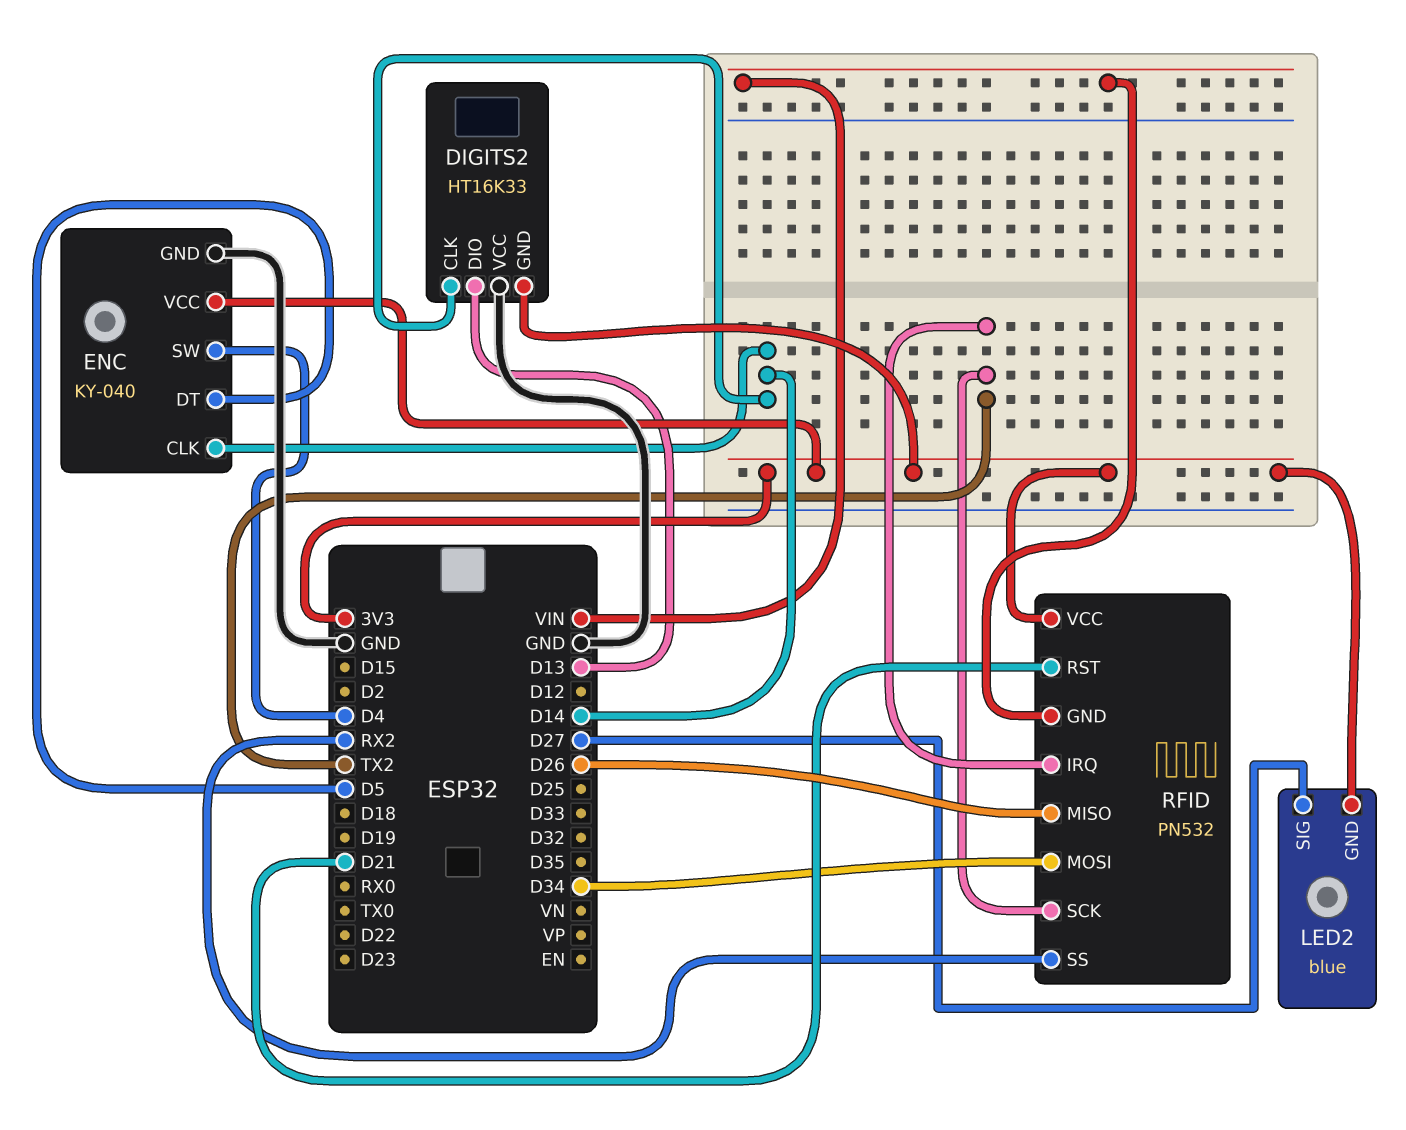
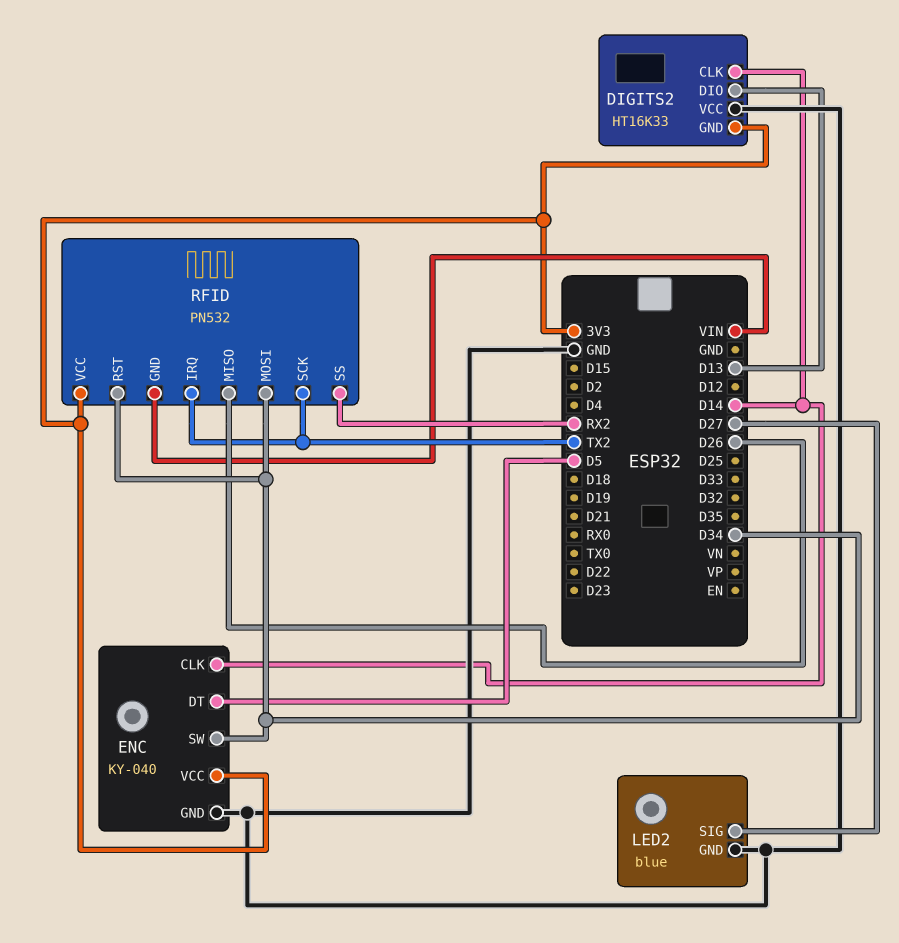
ENC pin SW: D4 -> D34
LED2 pin GND: 3V3 -> GND
RFID pin RST: D21 -> D34

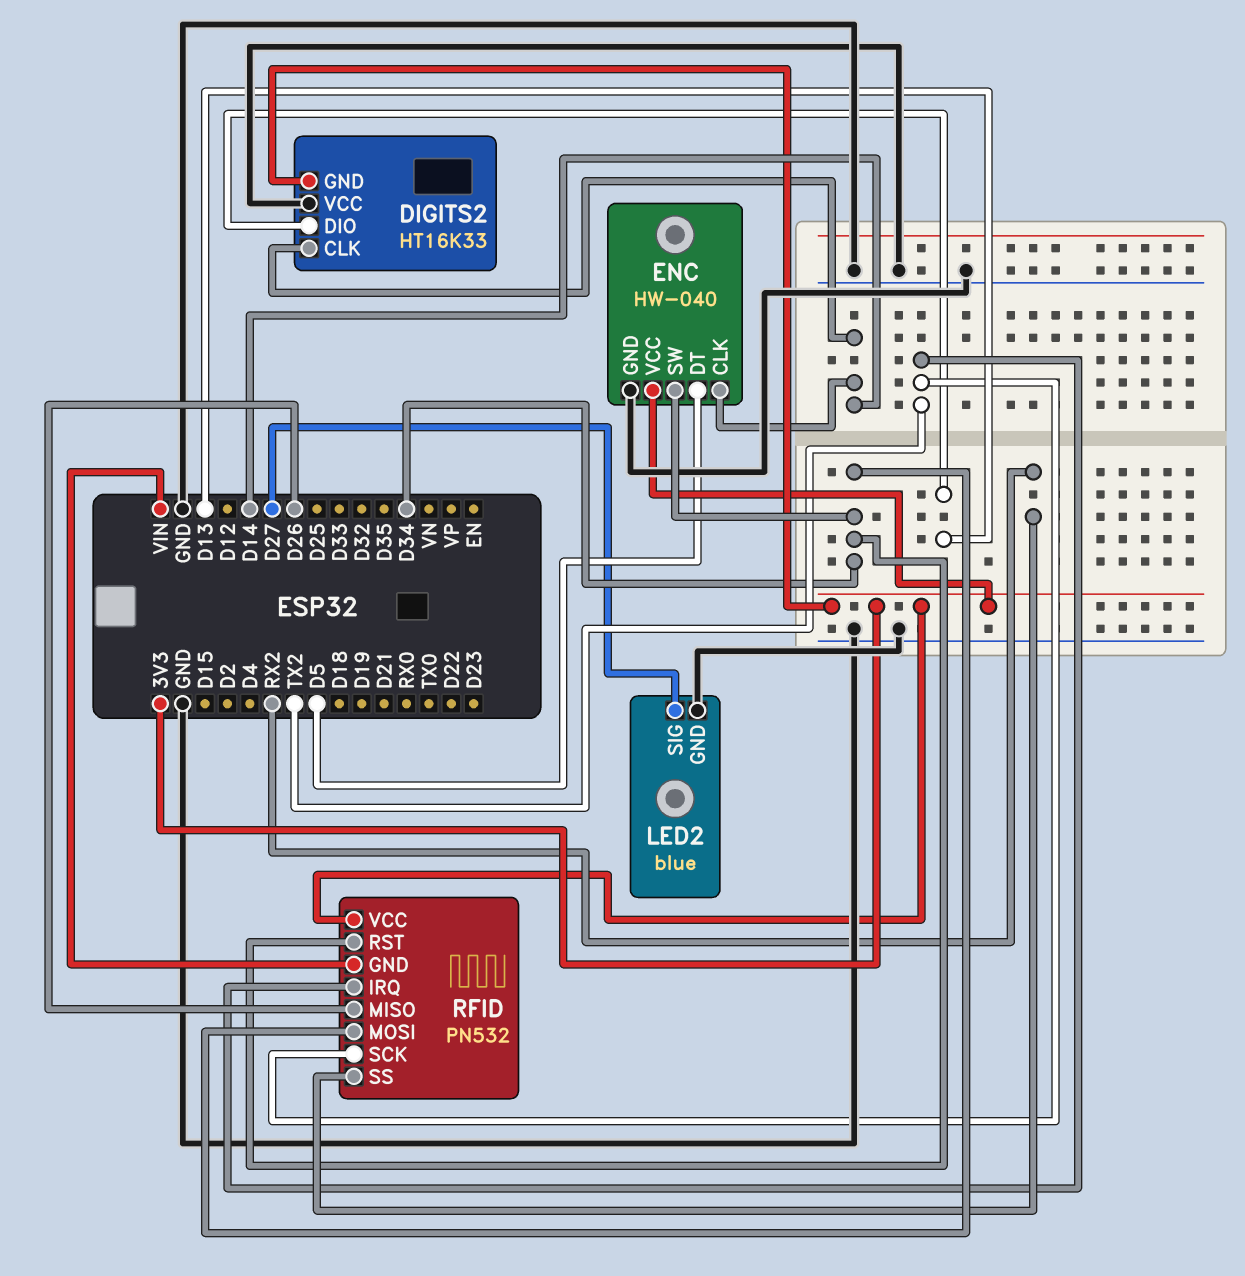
ENC: KY-040 -> HW-040

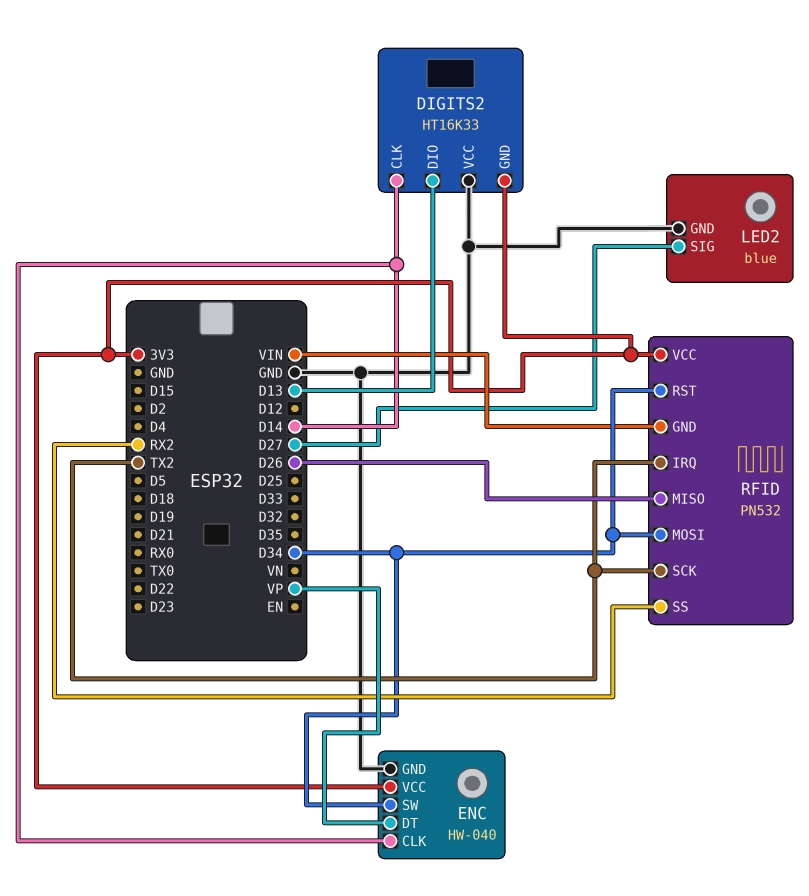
ENC pin DT: D5 -> VP

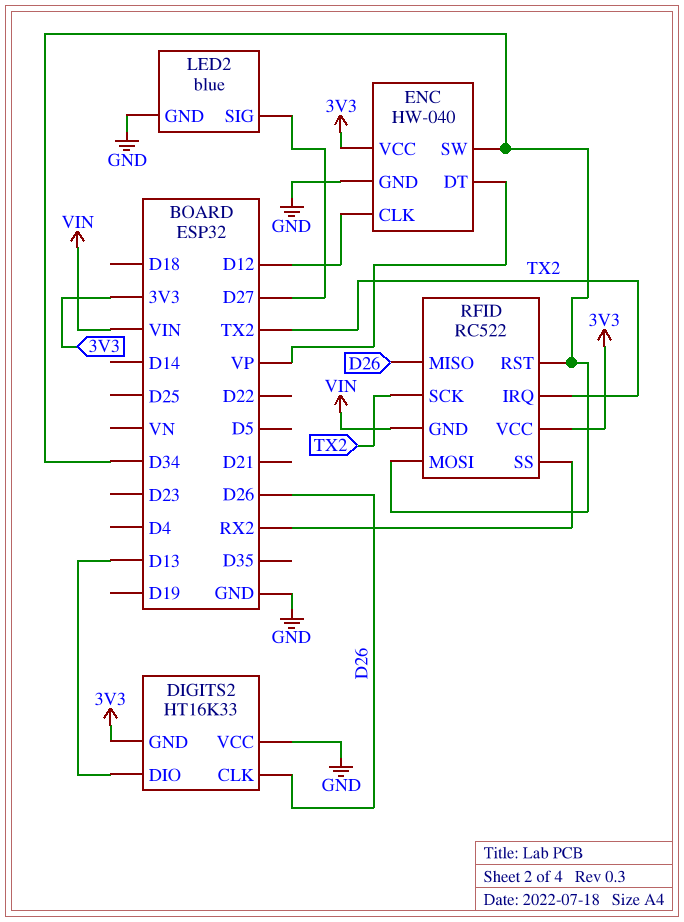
DIGITS2 pin CLK: D14 -> D26
ENC pin CLK: D14 -> D12
RFID: PN532 -> RC522

